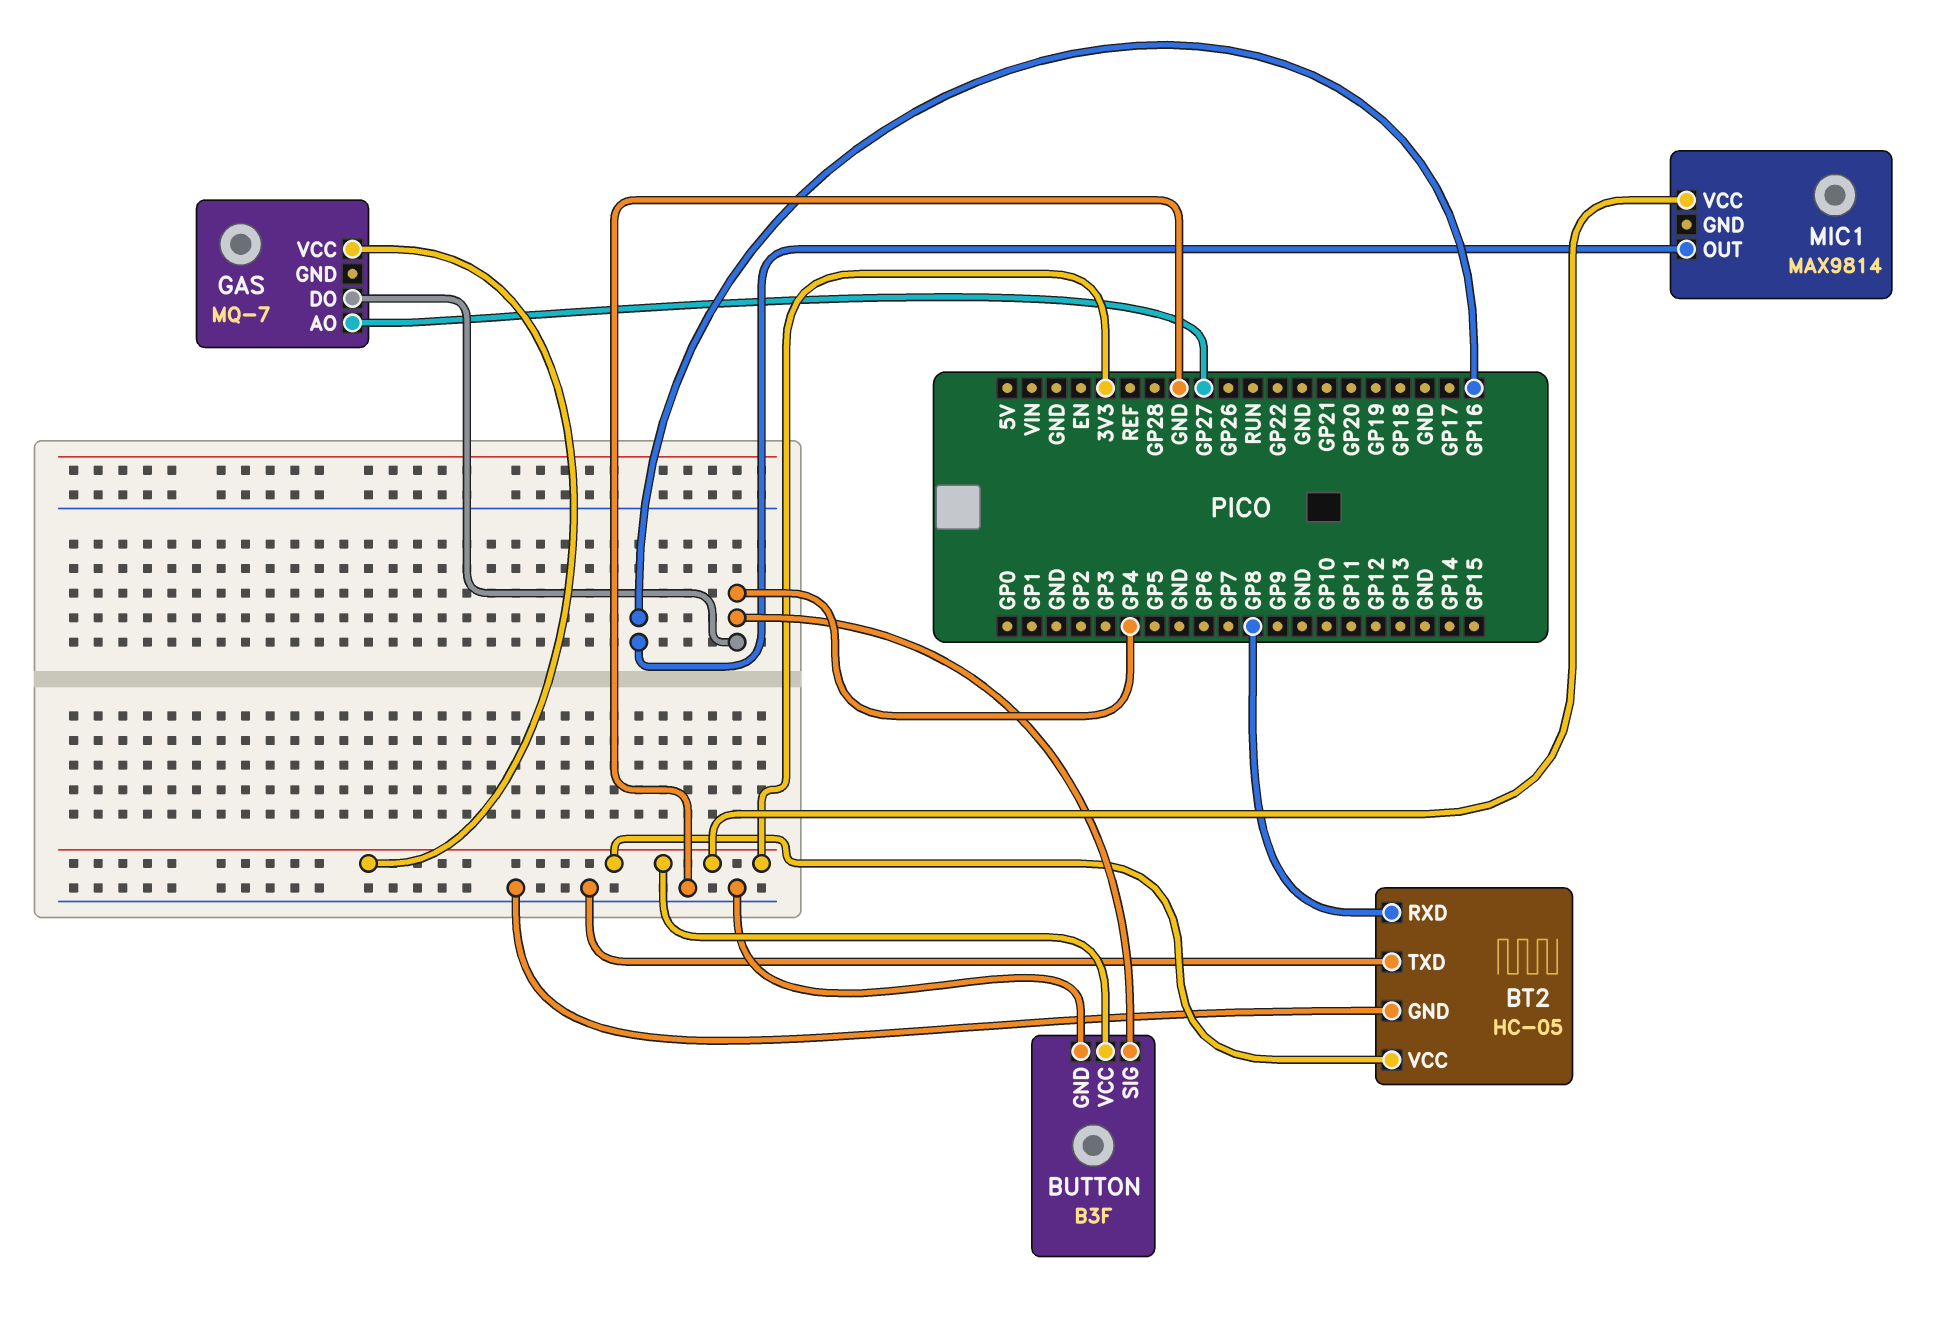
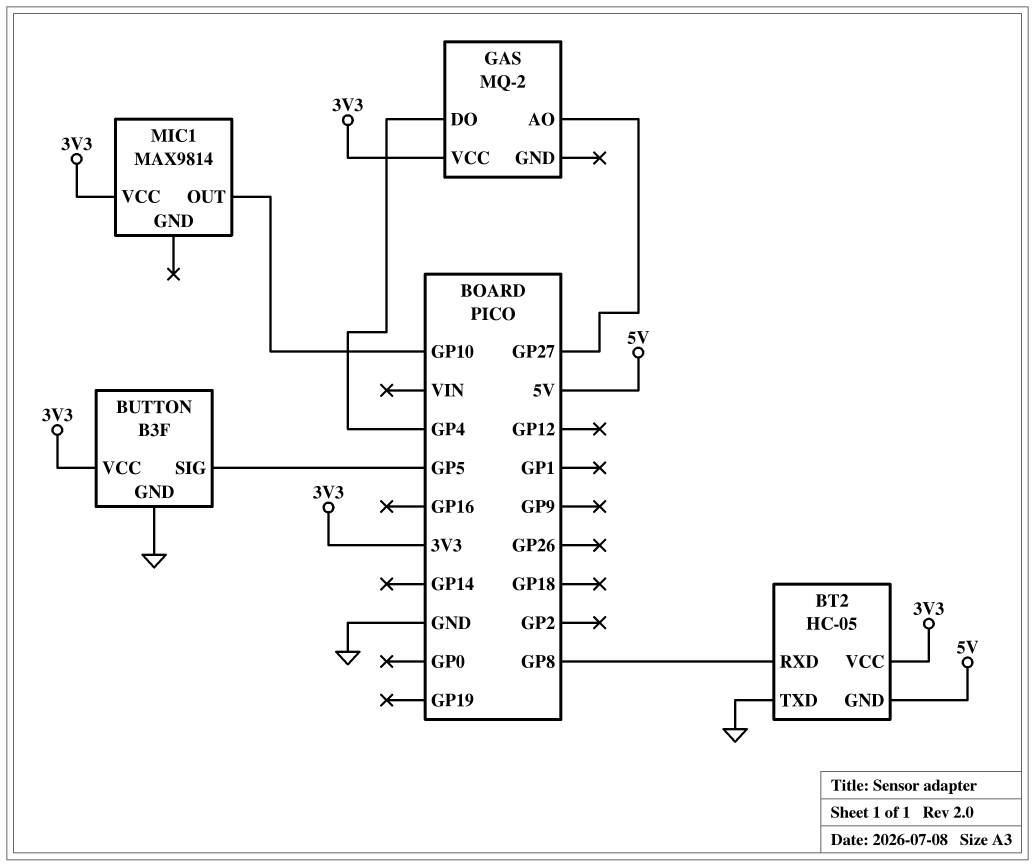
BT2 pin GND: GND -> 5V
BUTTON pin SIG: GP4 -> GP5
GAS: MQ-7 -> MQ-2
MIC1 pin OUT: GP16 -> GP10

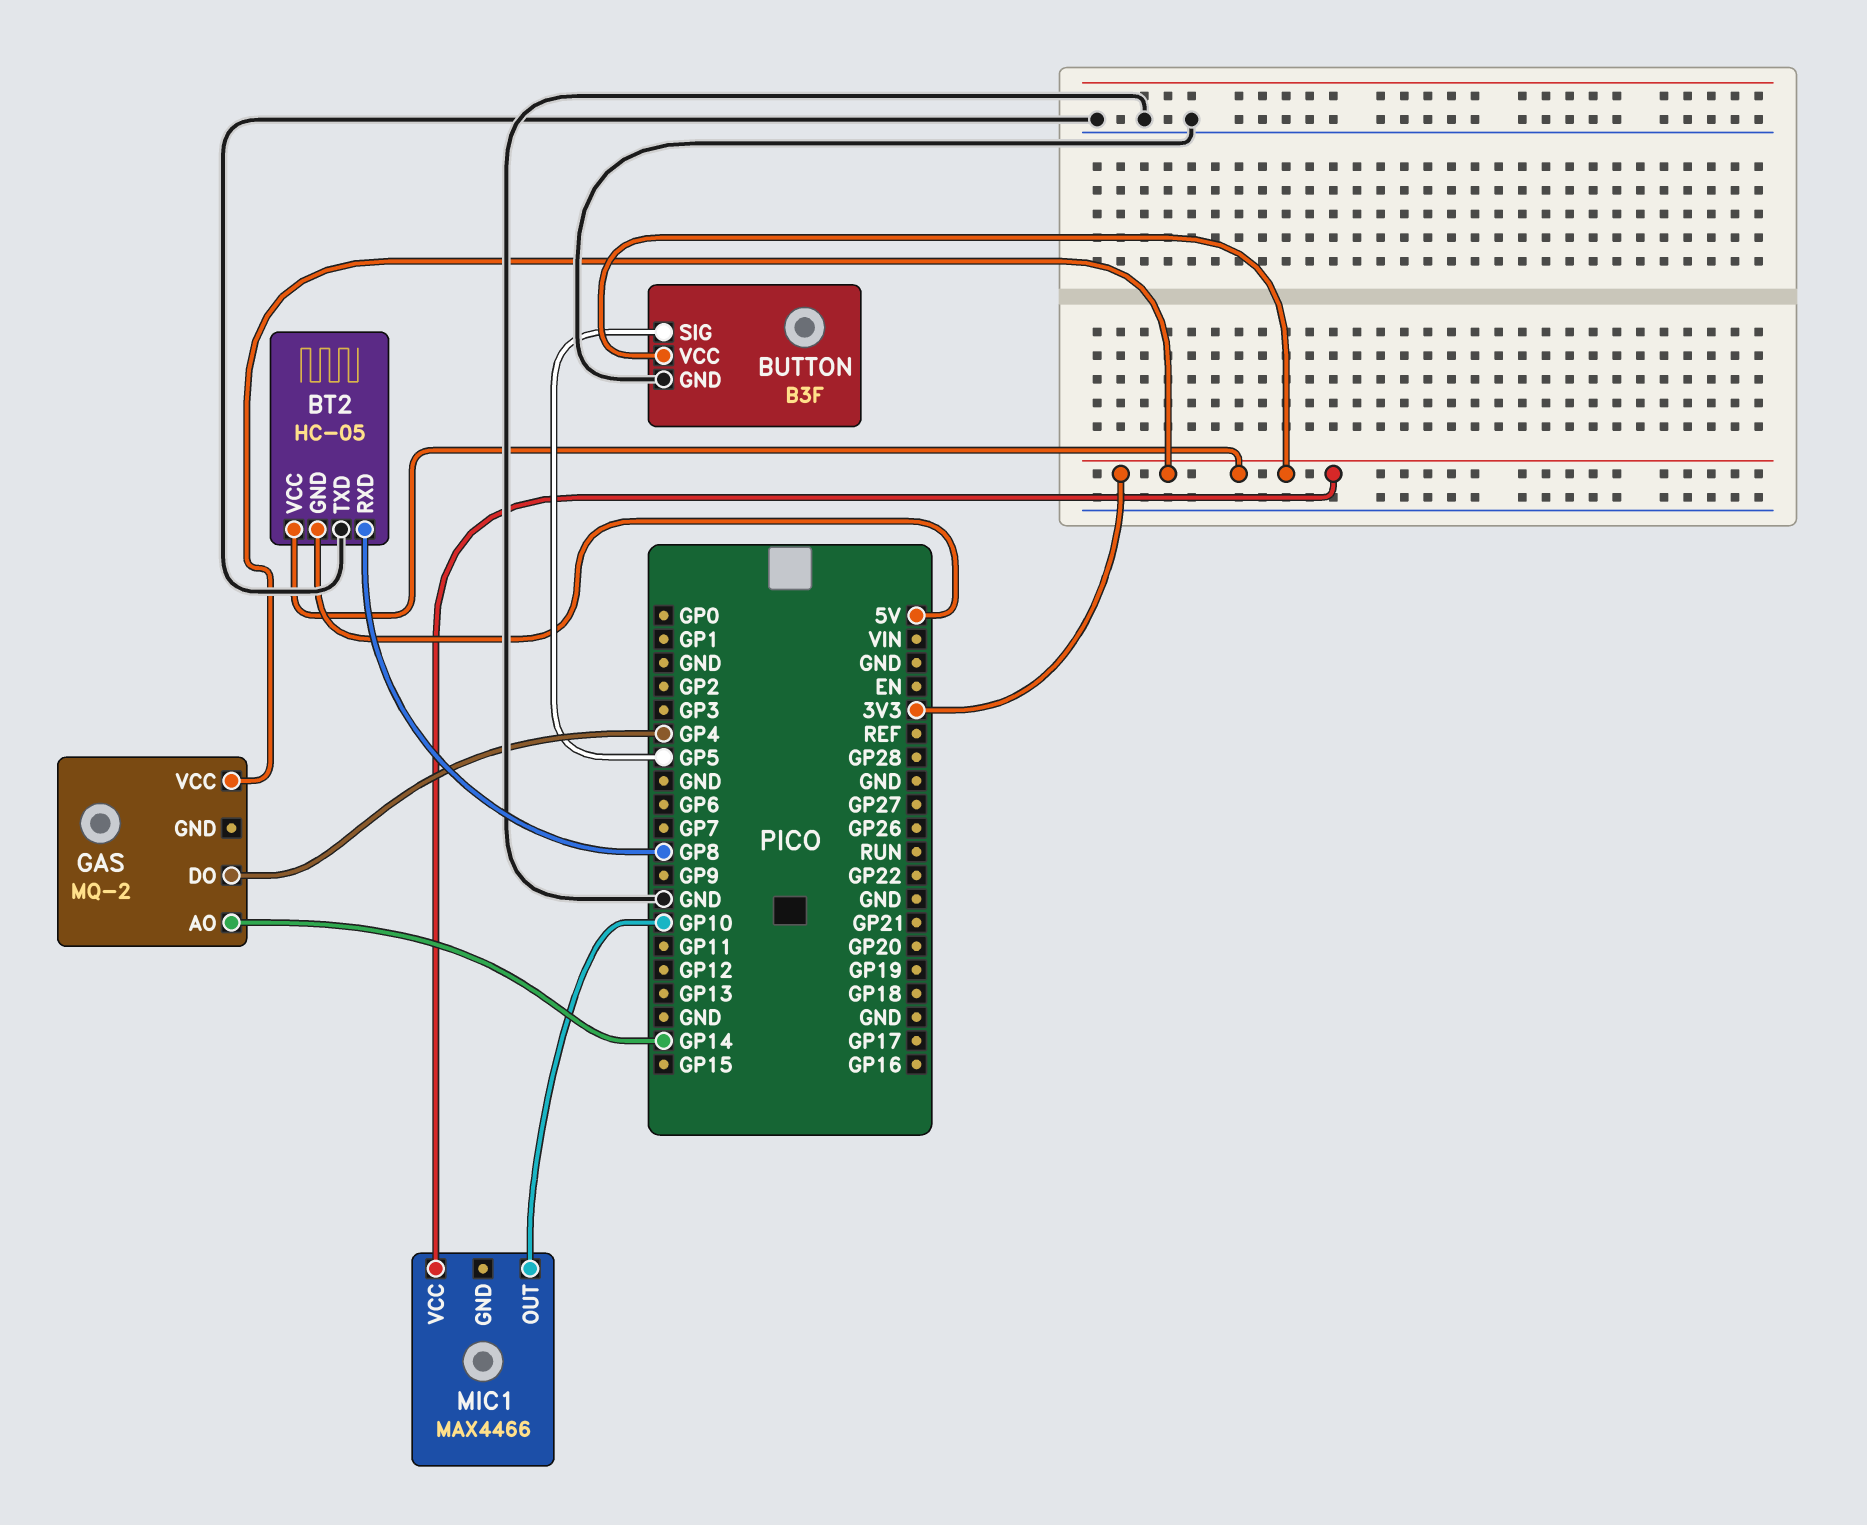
GAS pin AO: GP27 -> GP14
MIC1: MAX9814 -> MAX4466

